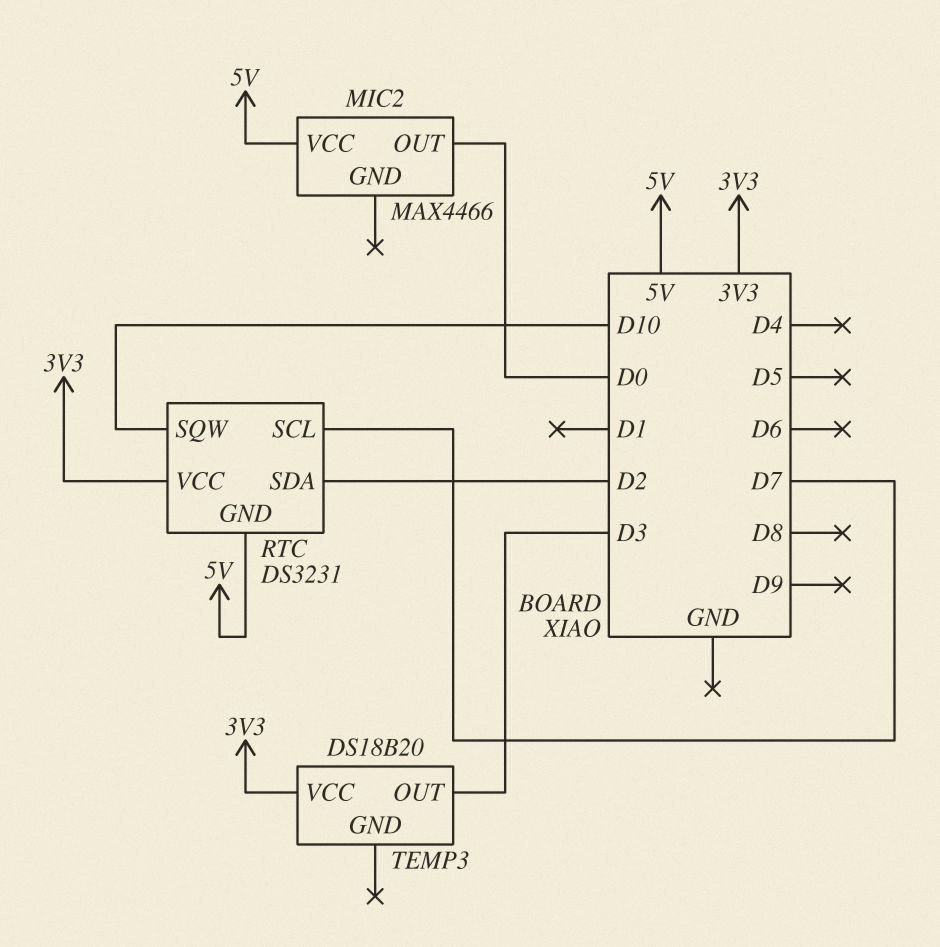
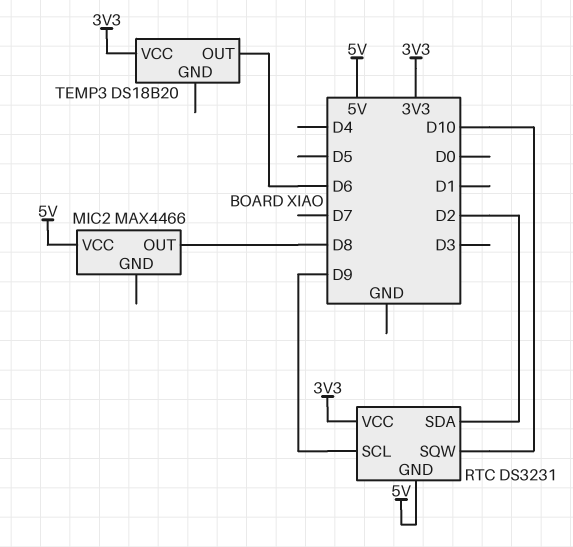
MIC2 pin OUT: D0 -> D8
RTC pin SCL: D7 -> D9
TEMP3 pin OUT: D3 -> D6

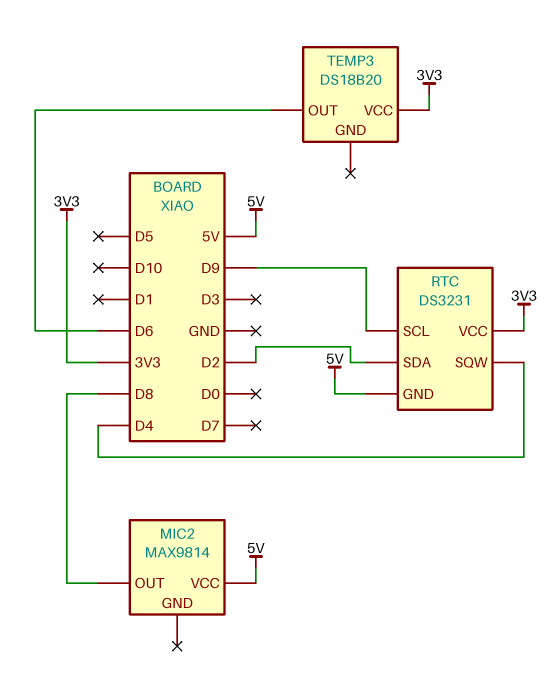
MIC2: MAX4466 -> MAX9814
RTC pin SQW: D10 -> D4

